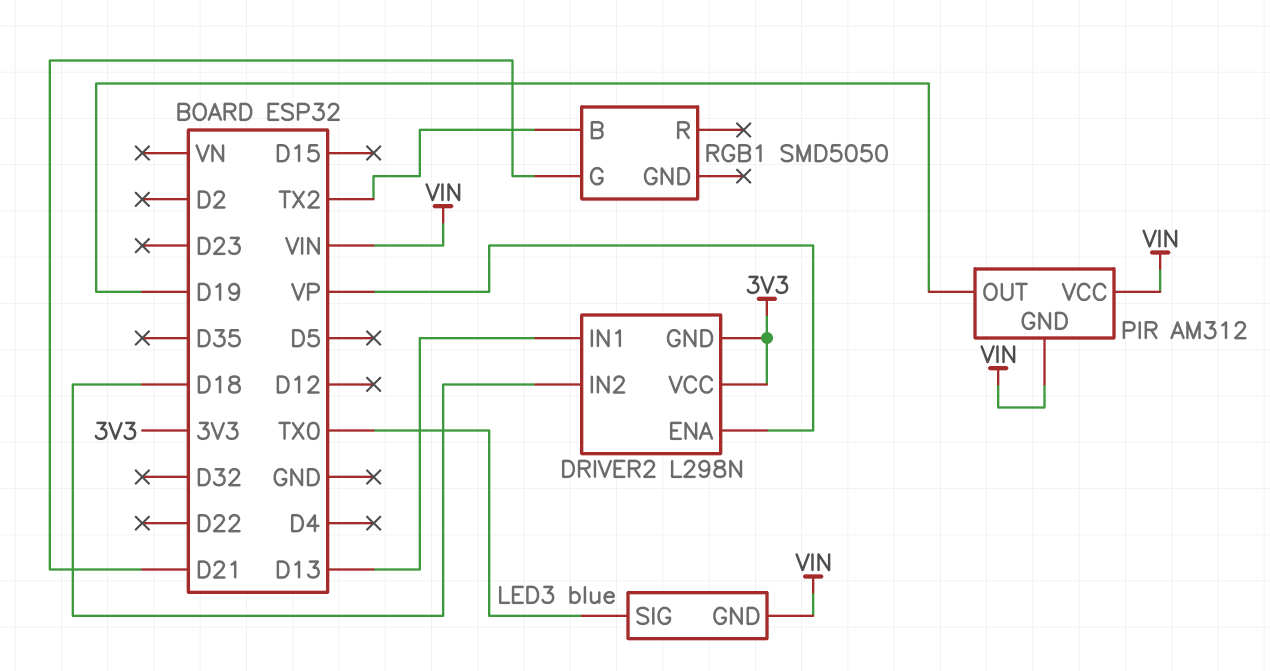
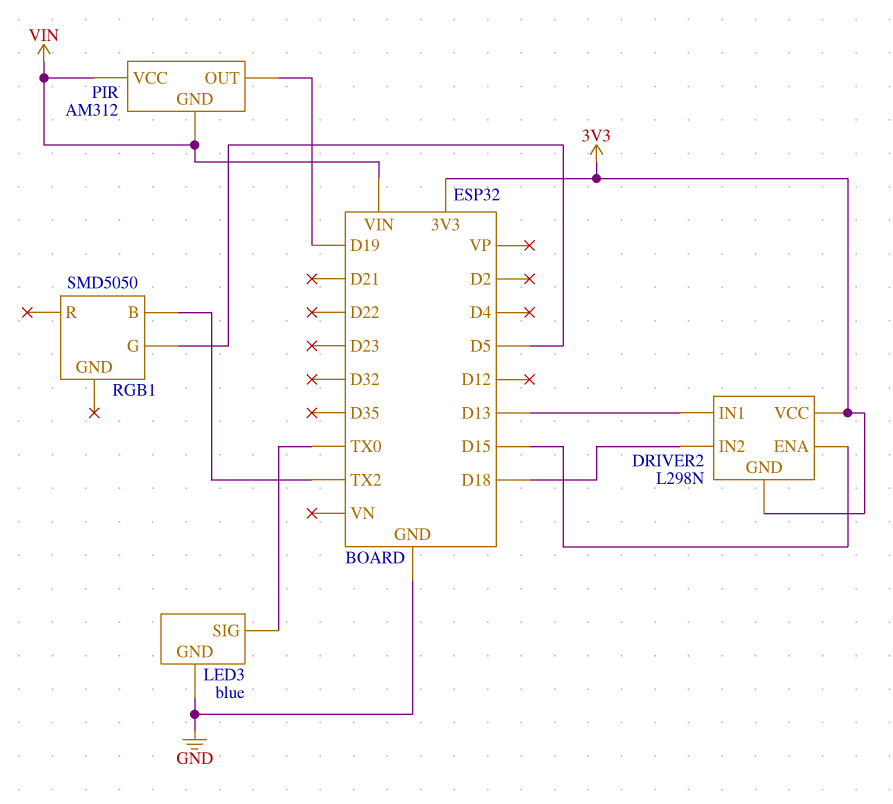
DRIVER2 pin ENA: VP -> D15
LED3 pin GND: VIN -> GND
RGB1 pin G: D21 -> D5

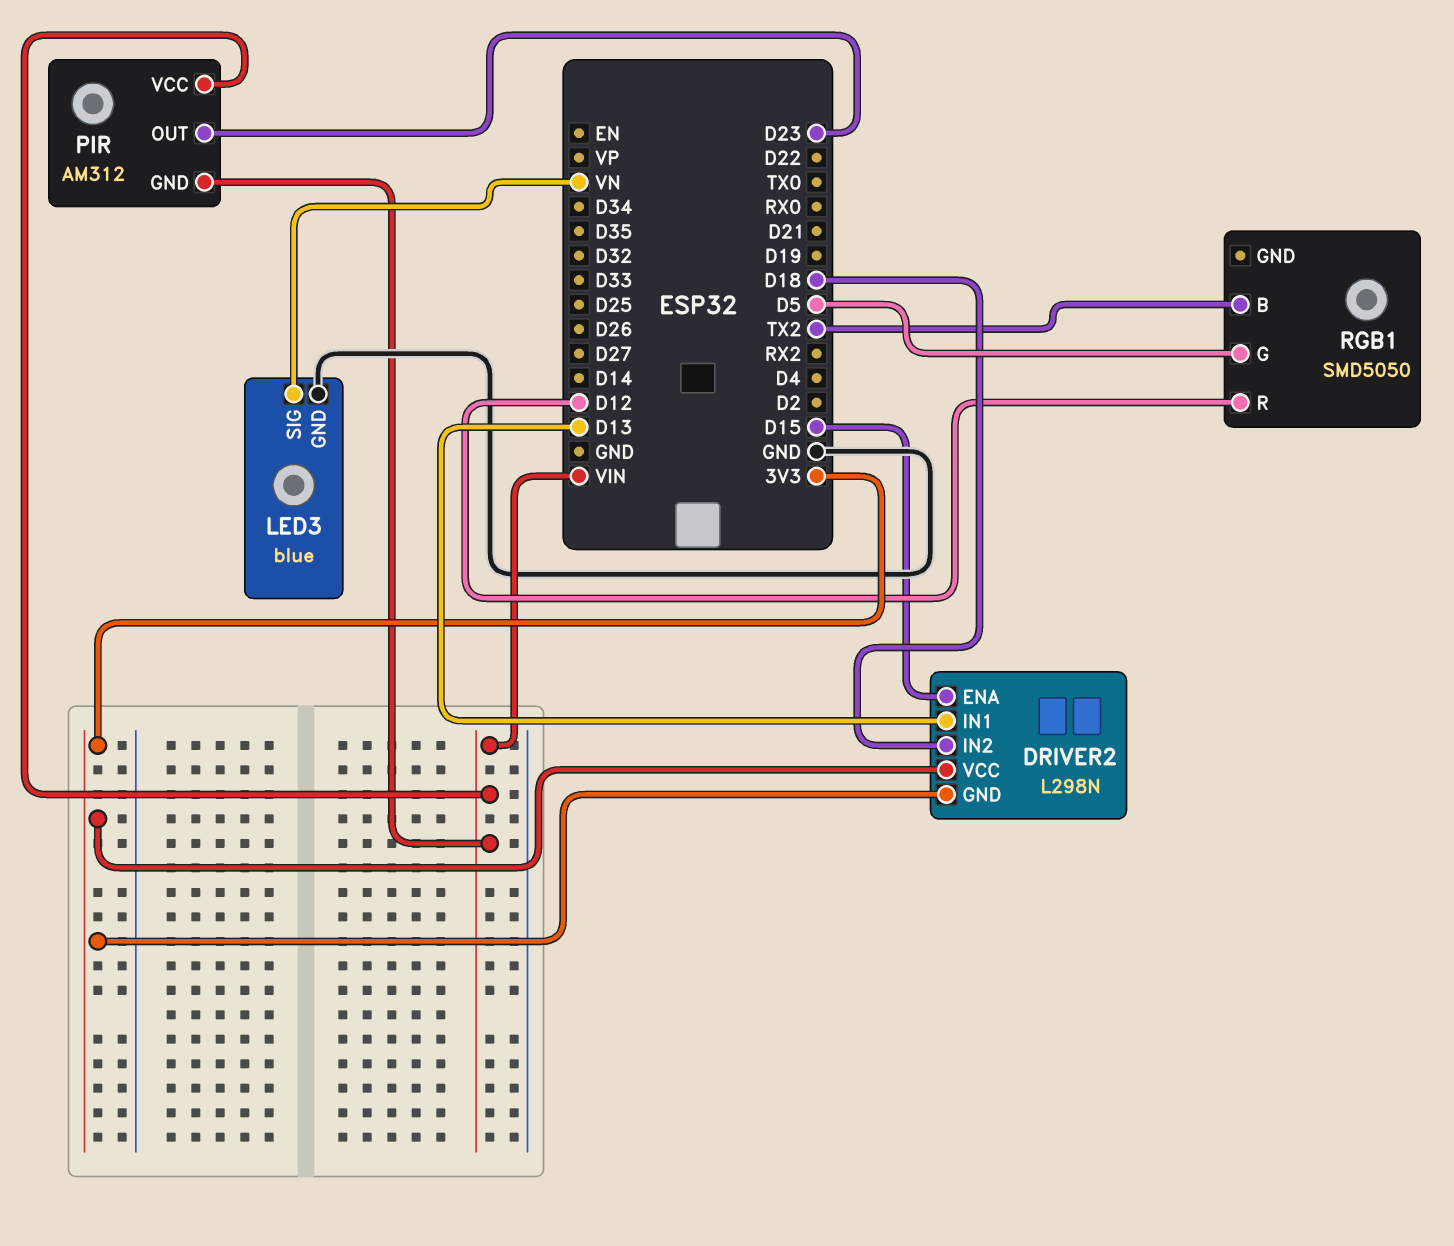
LED3 pin SIG: TX0 -> VN
PIR pin OUT: D19 -> D23
RGB1 pin R: none -> D12

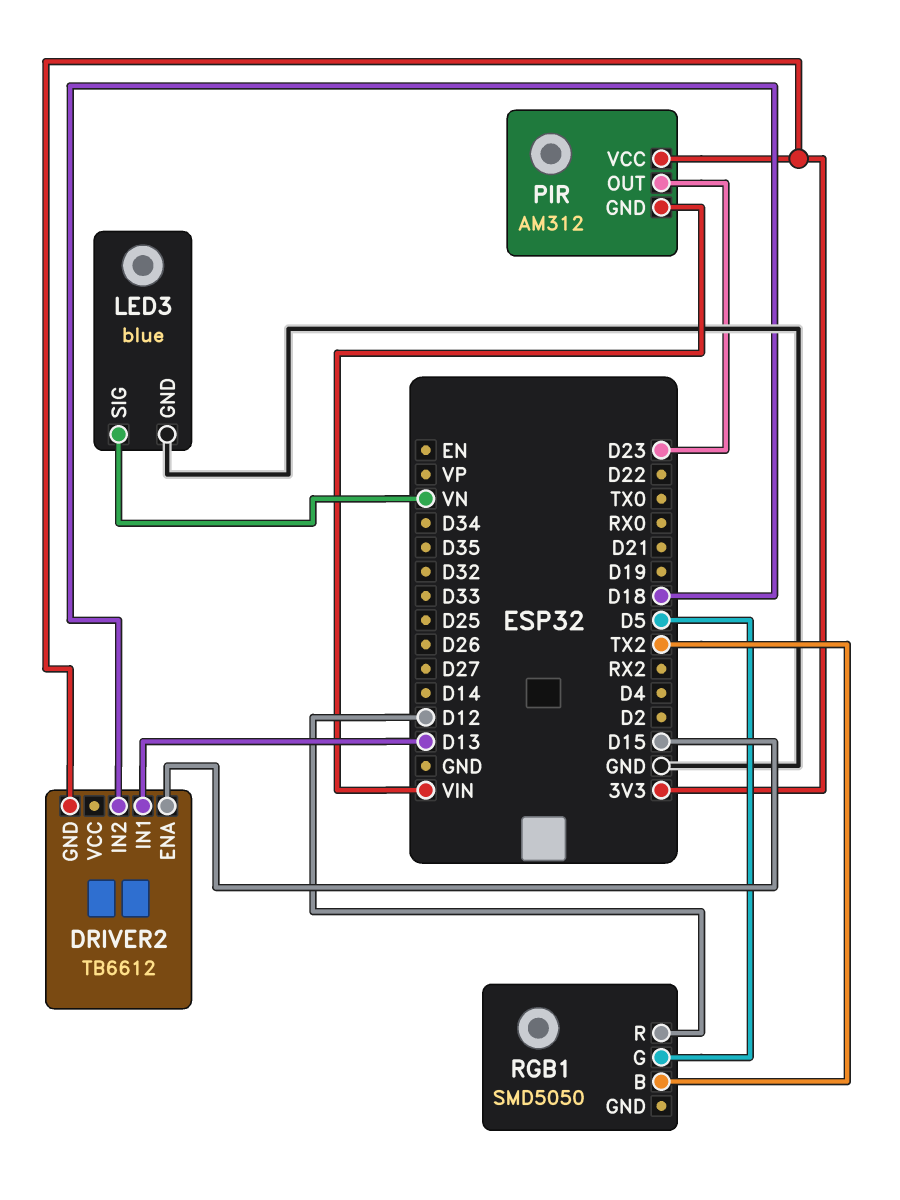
DRIVER2: L298N -> TB6612
DRIVER2 pin VCC: 3V3 -> none
PIR pin VCC: VIN -> 3V3

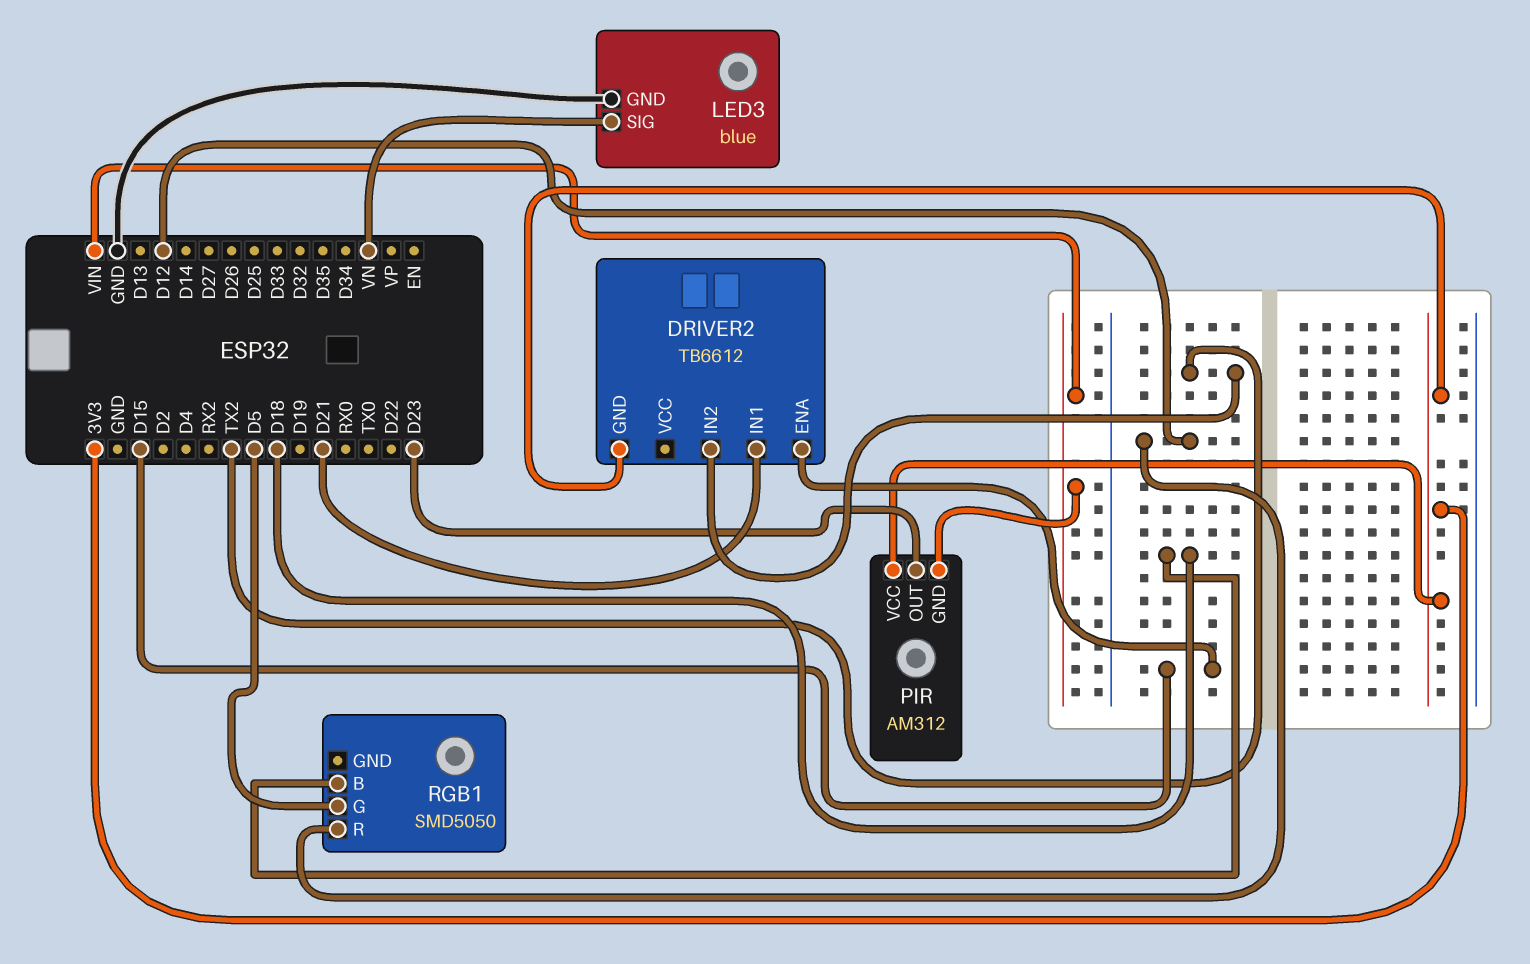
DRIVER2 pin IN1: D13 -> D21
DRIVER2 pin IN2: D18 -> TX2
RGB1 pin B: TX2 -> D18

